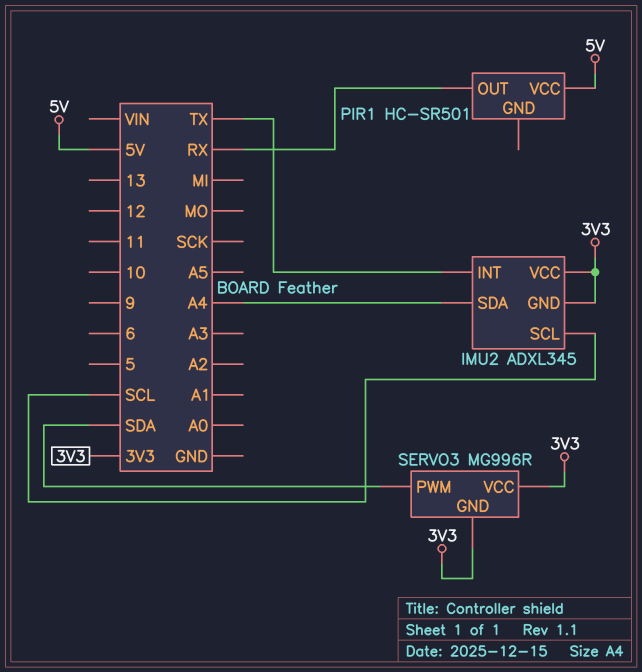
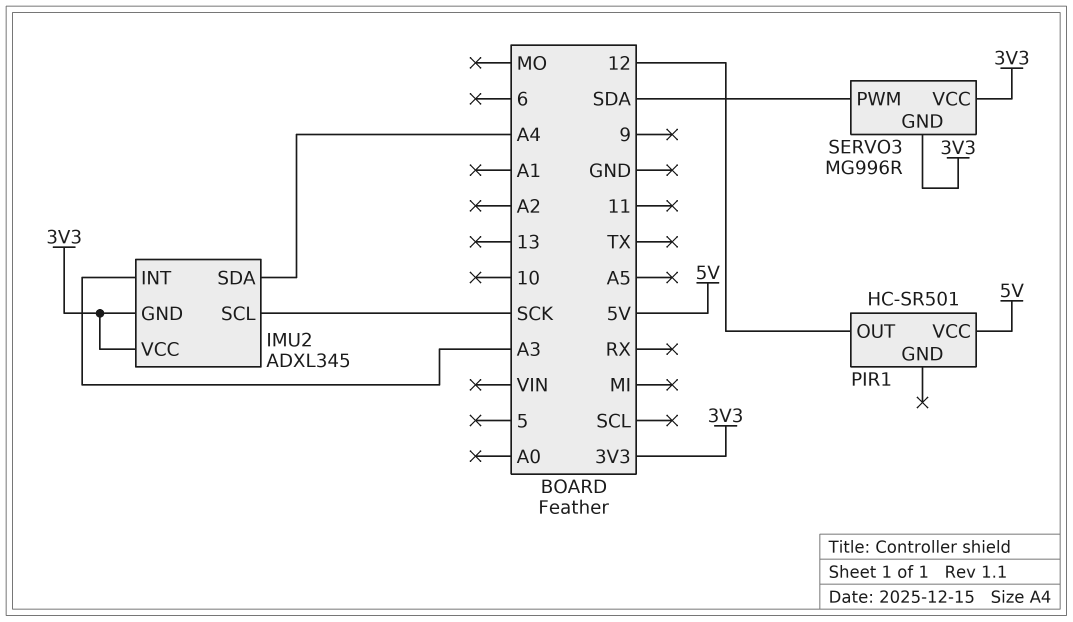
IMU2 pin INT: TX -> A3
IMU2 pin SCL: SCL -> SCK
PIR1 pin OUT: RX -> 12

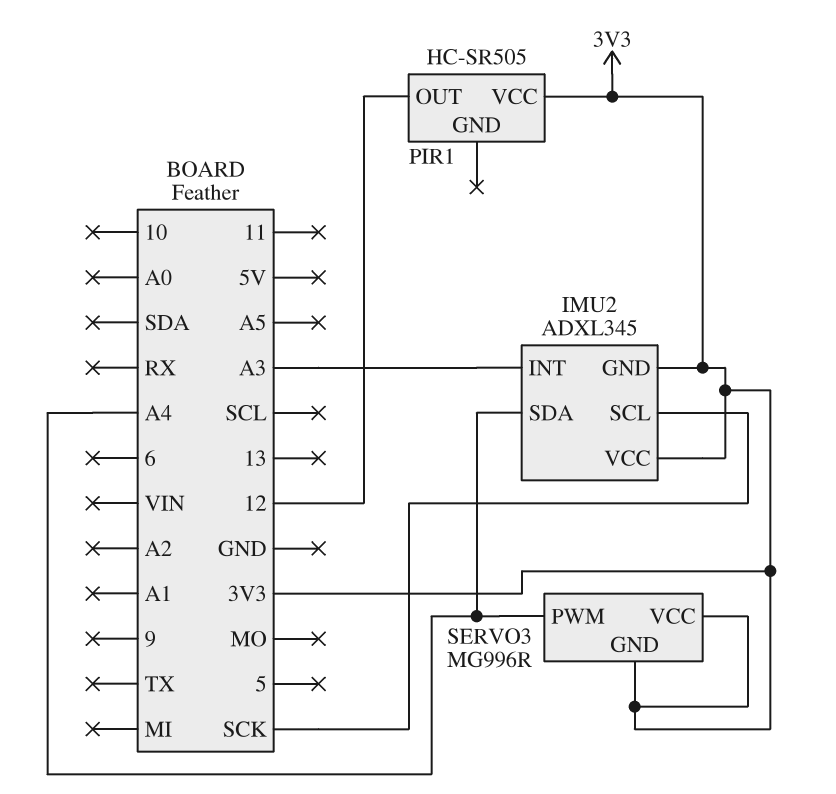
PIR1: HC-SR501 -> HC-SR505
PIR1 pin VCC: 5V -> 3V3
SERVO3 pin PWM: SDA -> A4

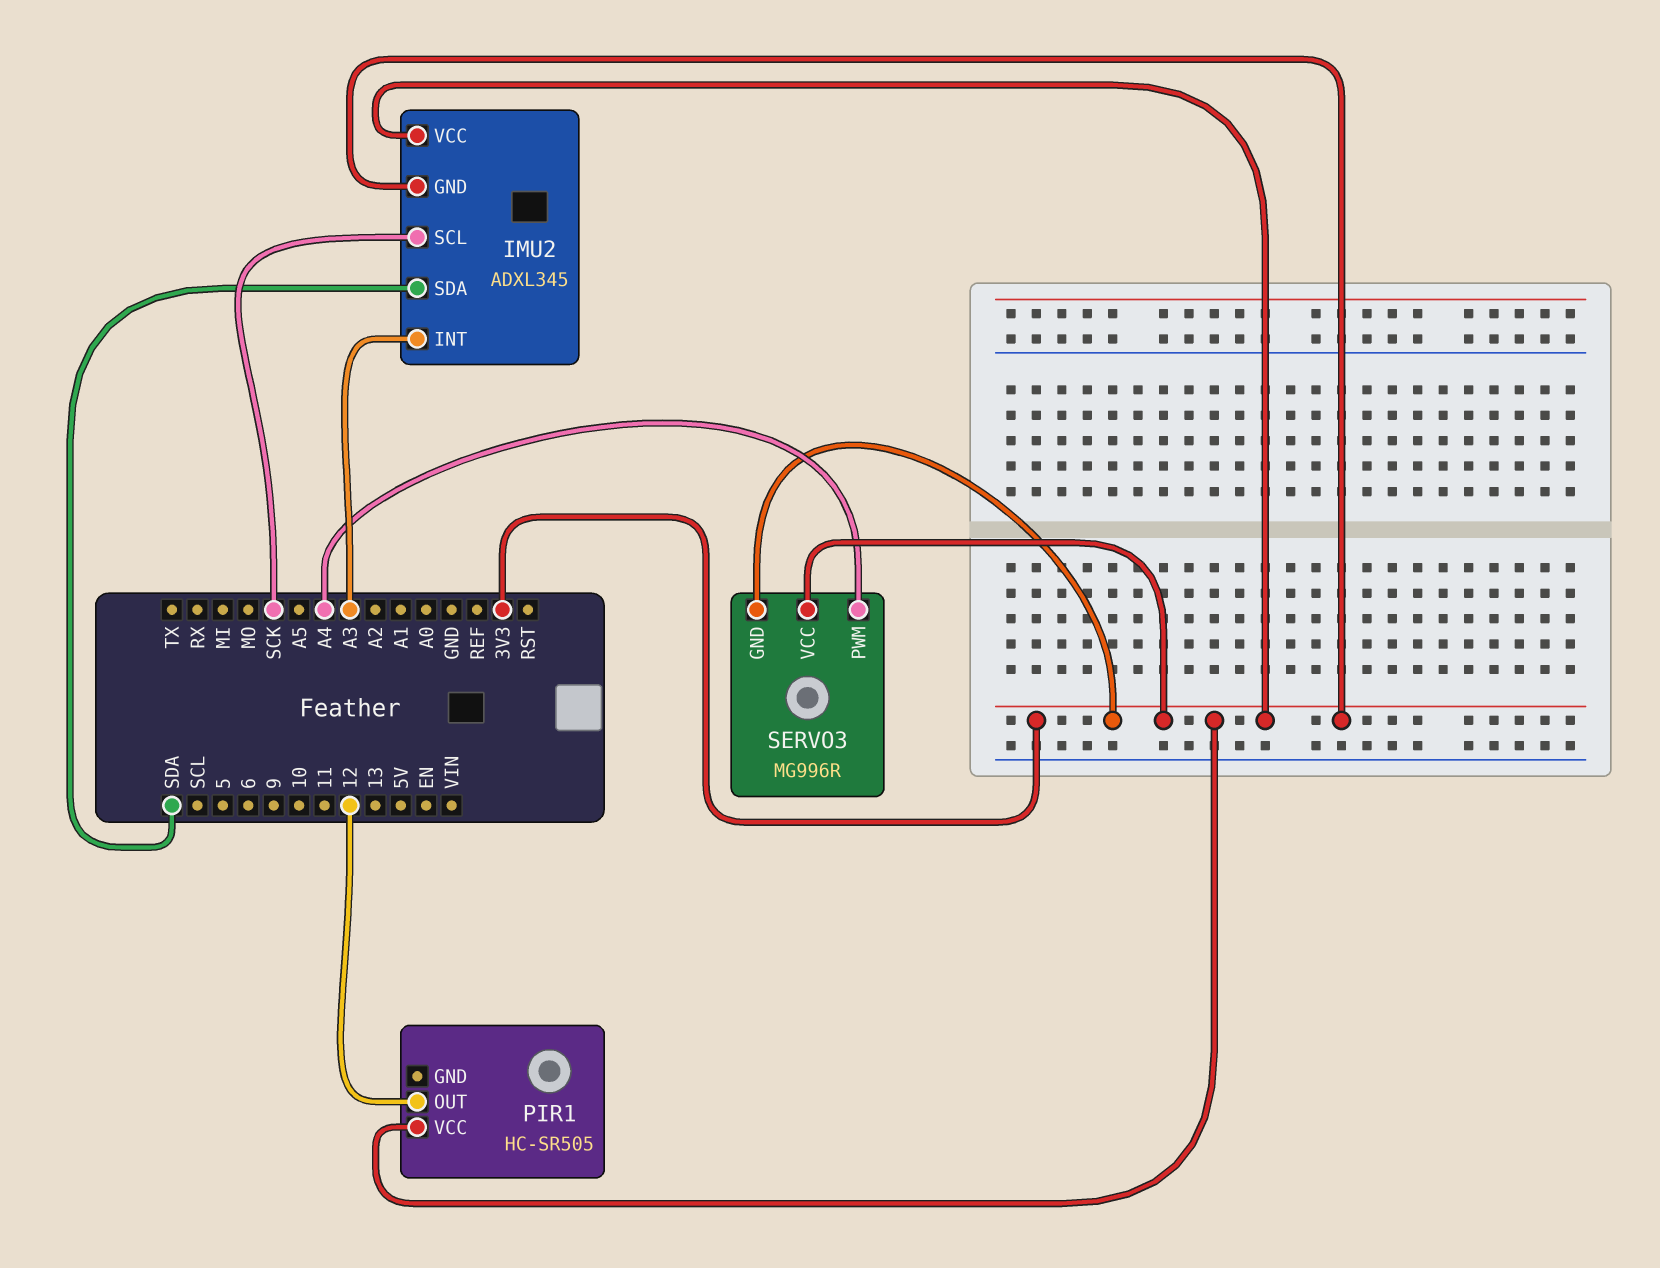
IMU2 pin SDA: A4 -> SDA

